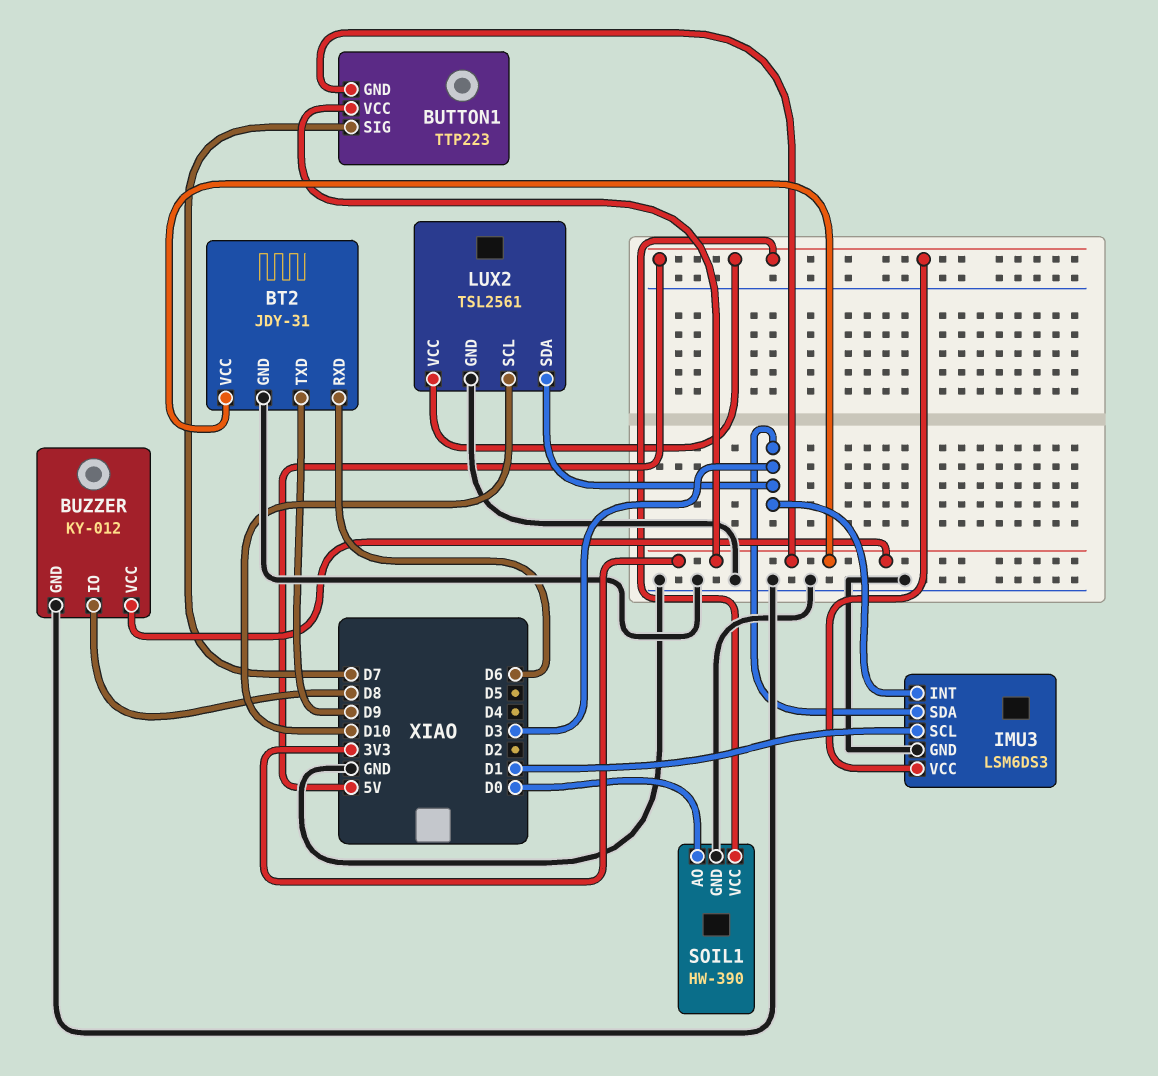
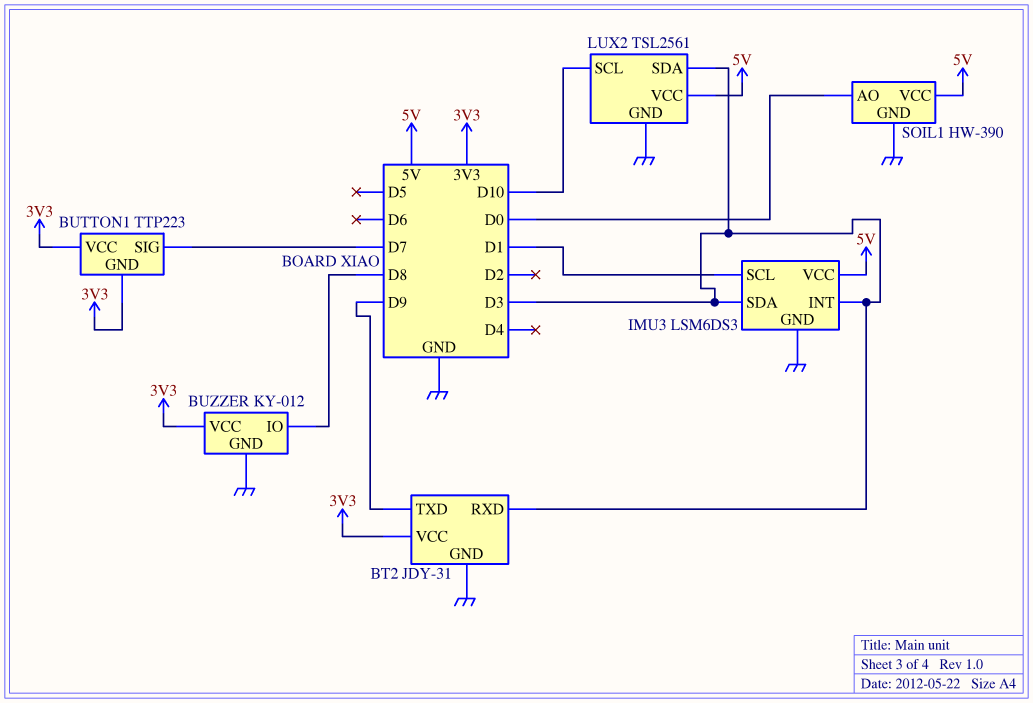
BT2 pin RXD: D6 -> D3

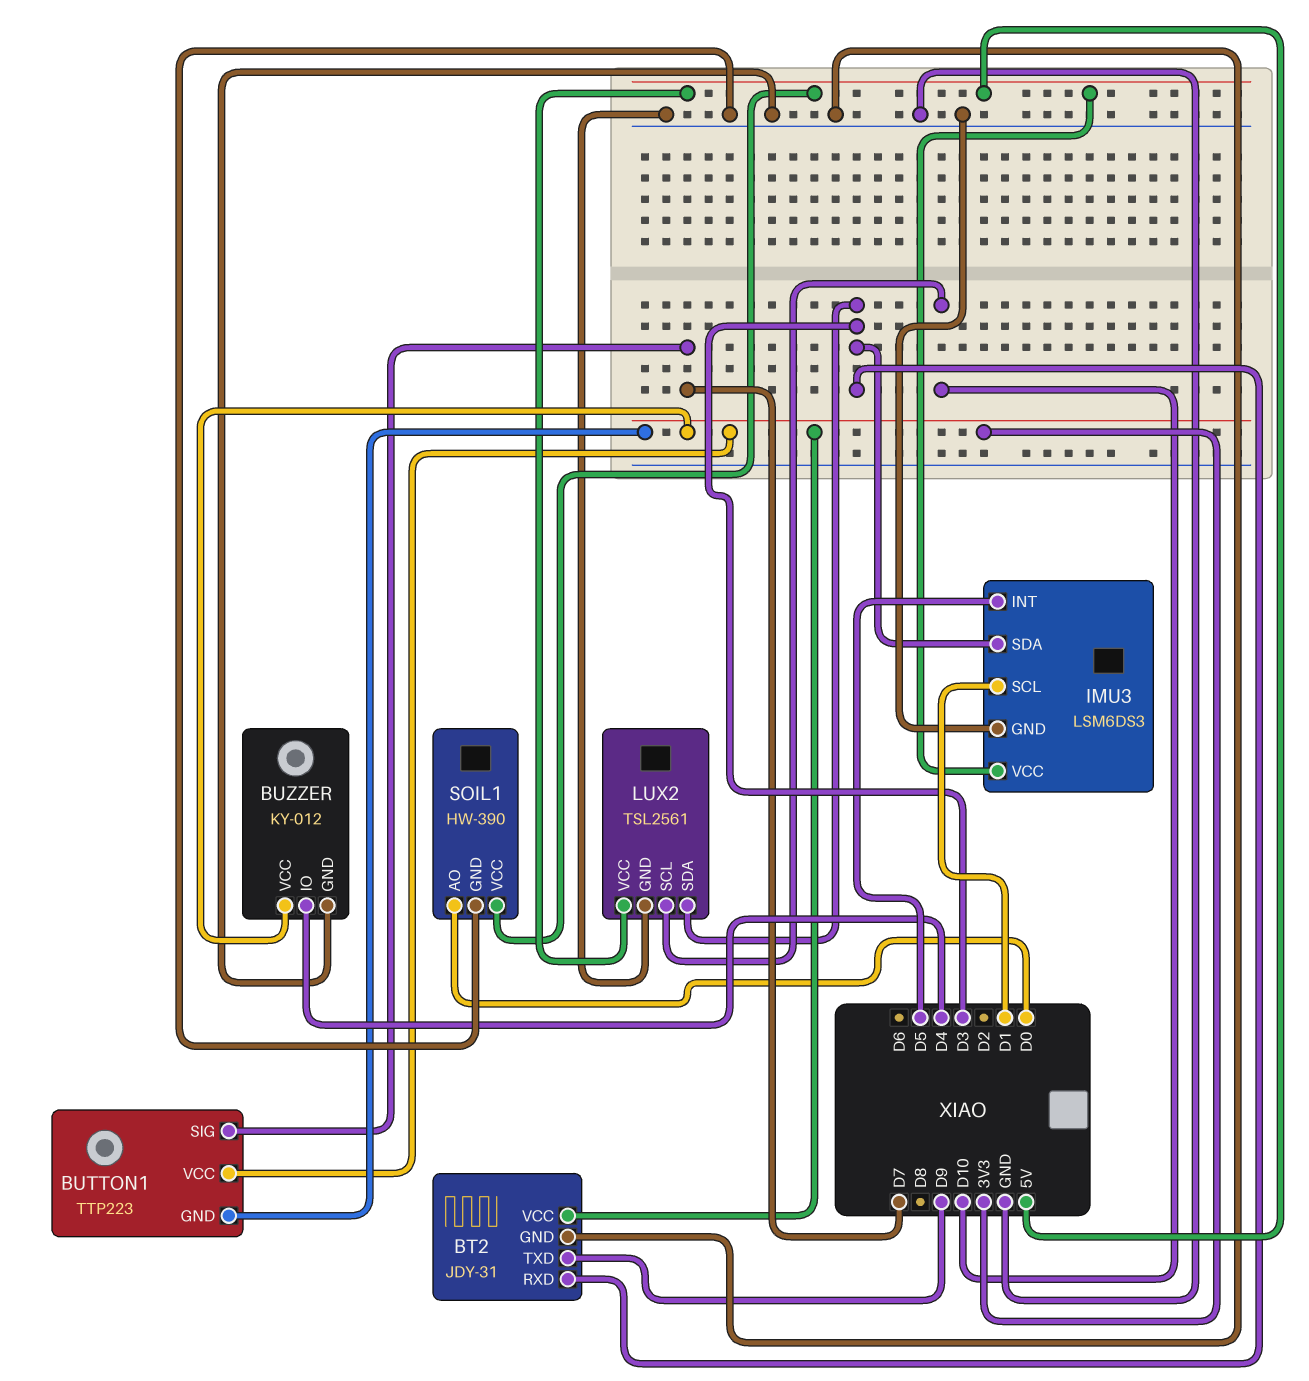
BUZZER pin IO: D8 -> D4
IMU3 pin INT: D3 -> D5

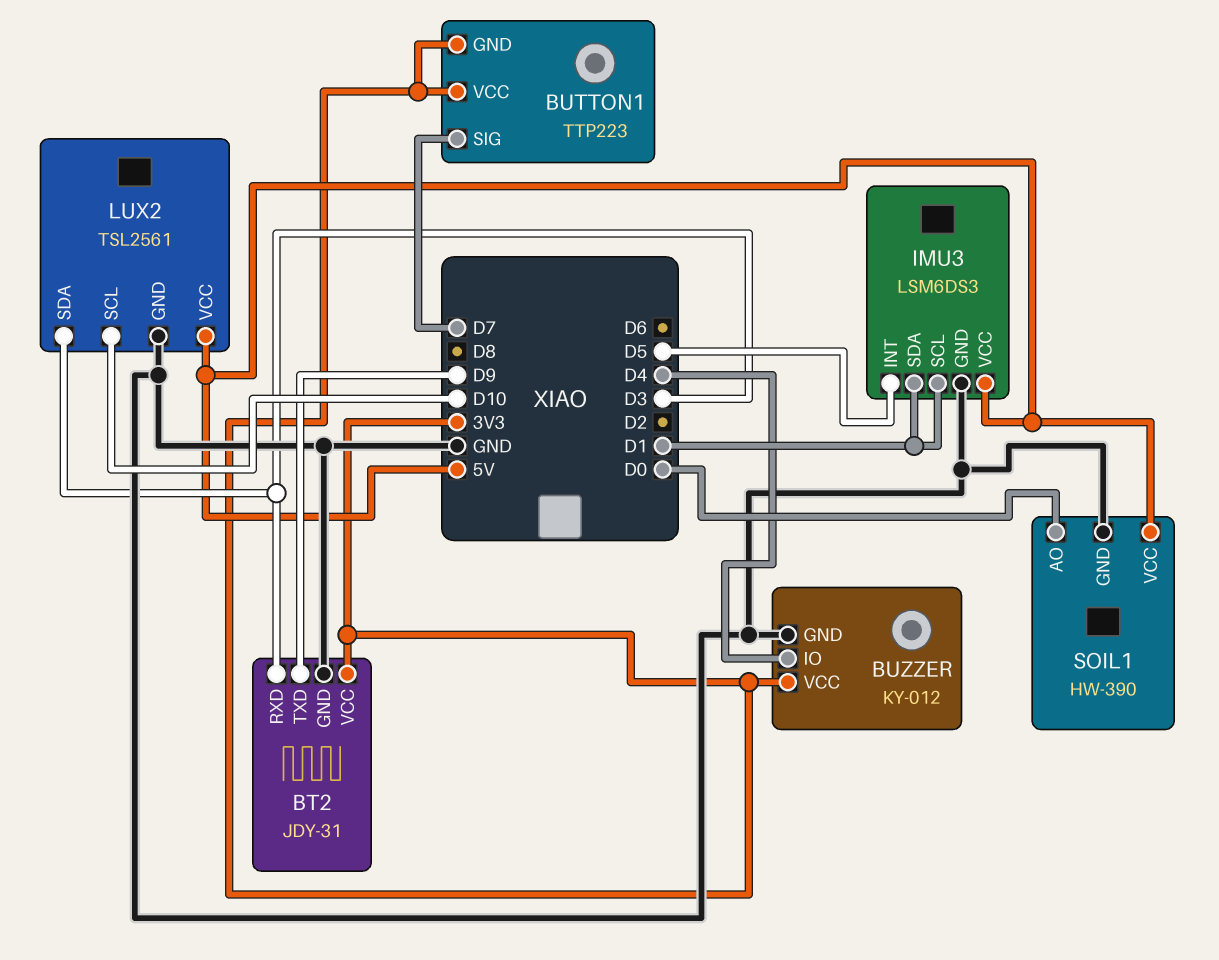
IMU3 pin SDA: D3 -> D1

